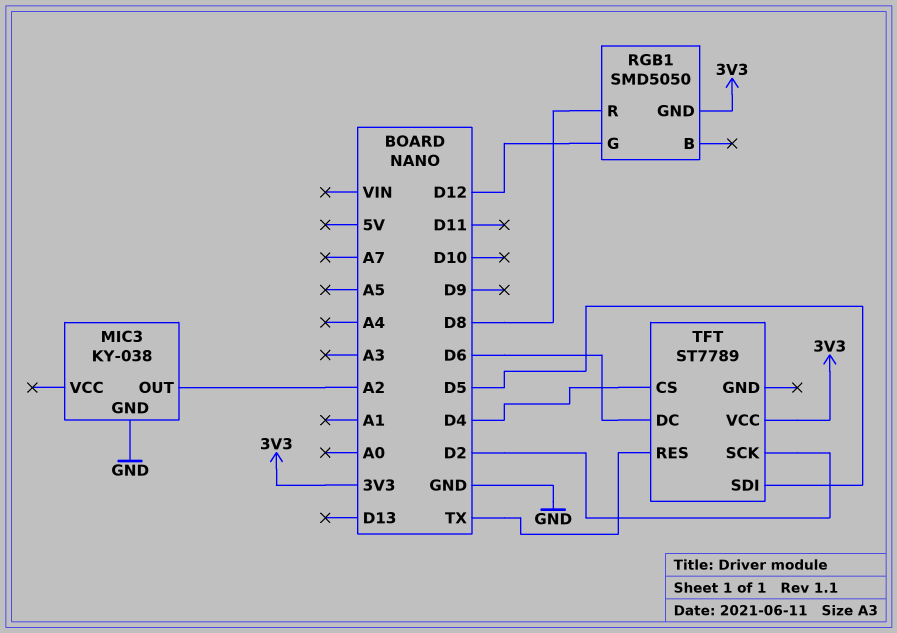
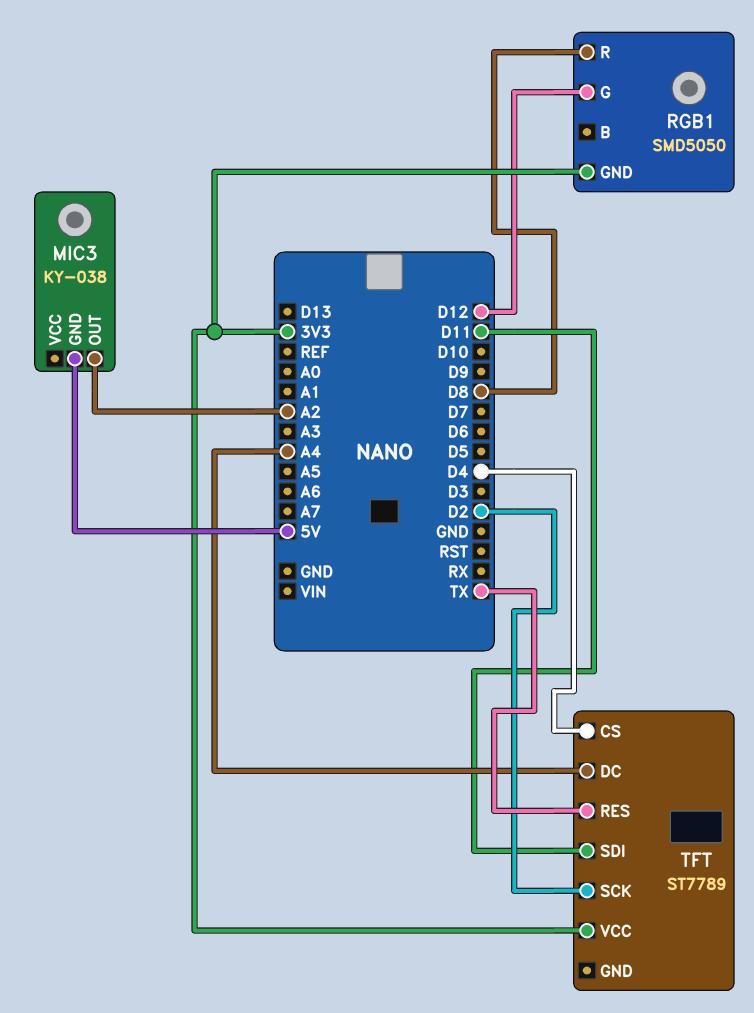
MIC3 pin GND: GND -> 5V
TFT pin DC: D6 -> A4
TFT pin SDI: D5 -> D11

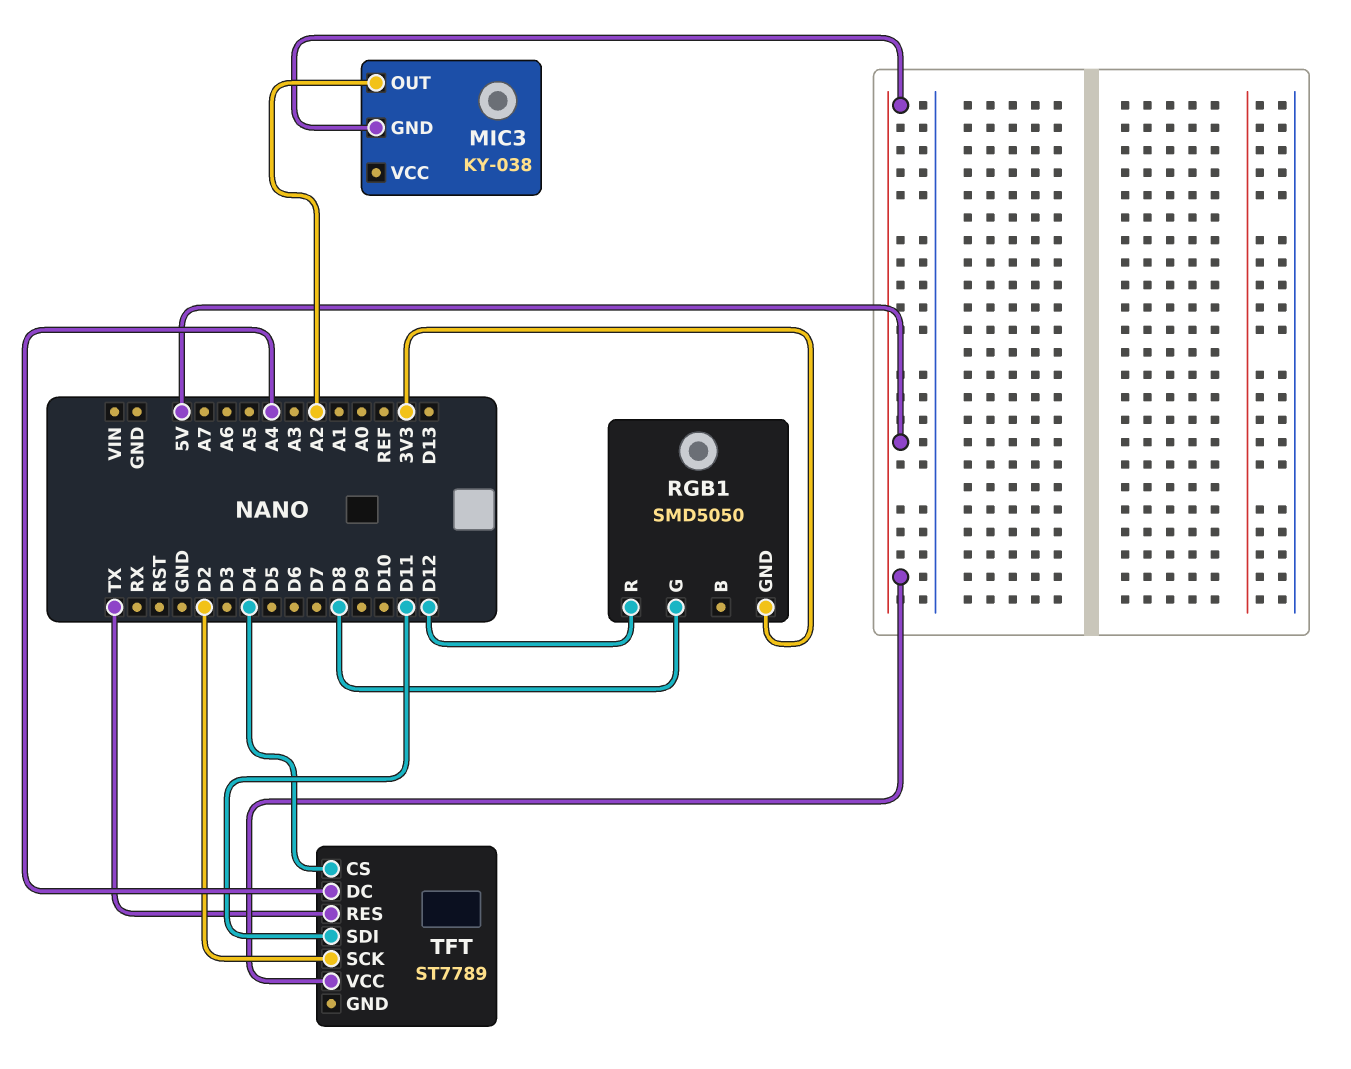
RGB1 pin G: D12 -> D8
RGB1 pin R: D8 -> D12
TFT pin VCC: 3V3 -> 5V

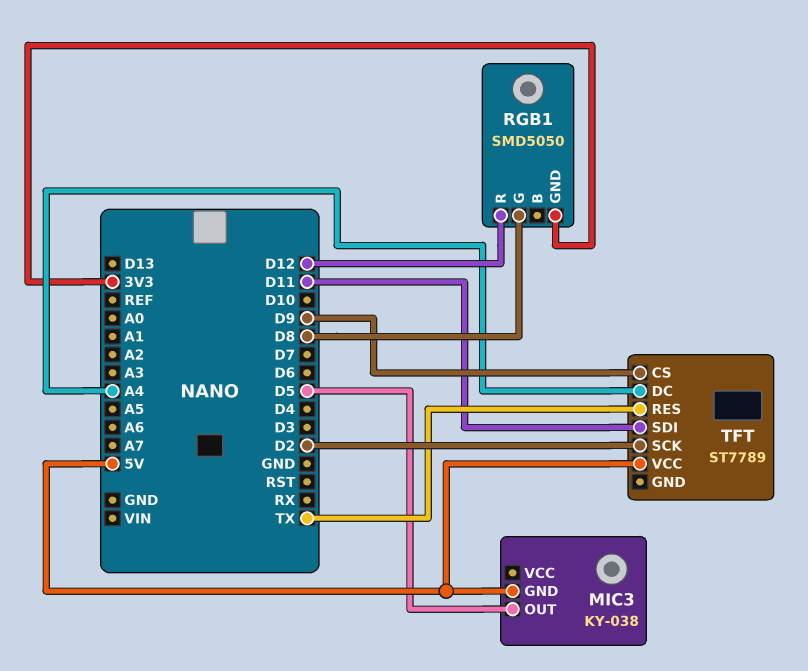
MIC3 pin OUT: A2 -> D5
TFT pin CS: D4 -> D9

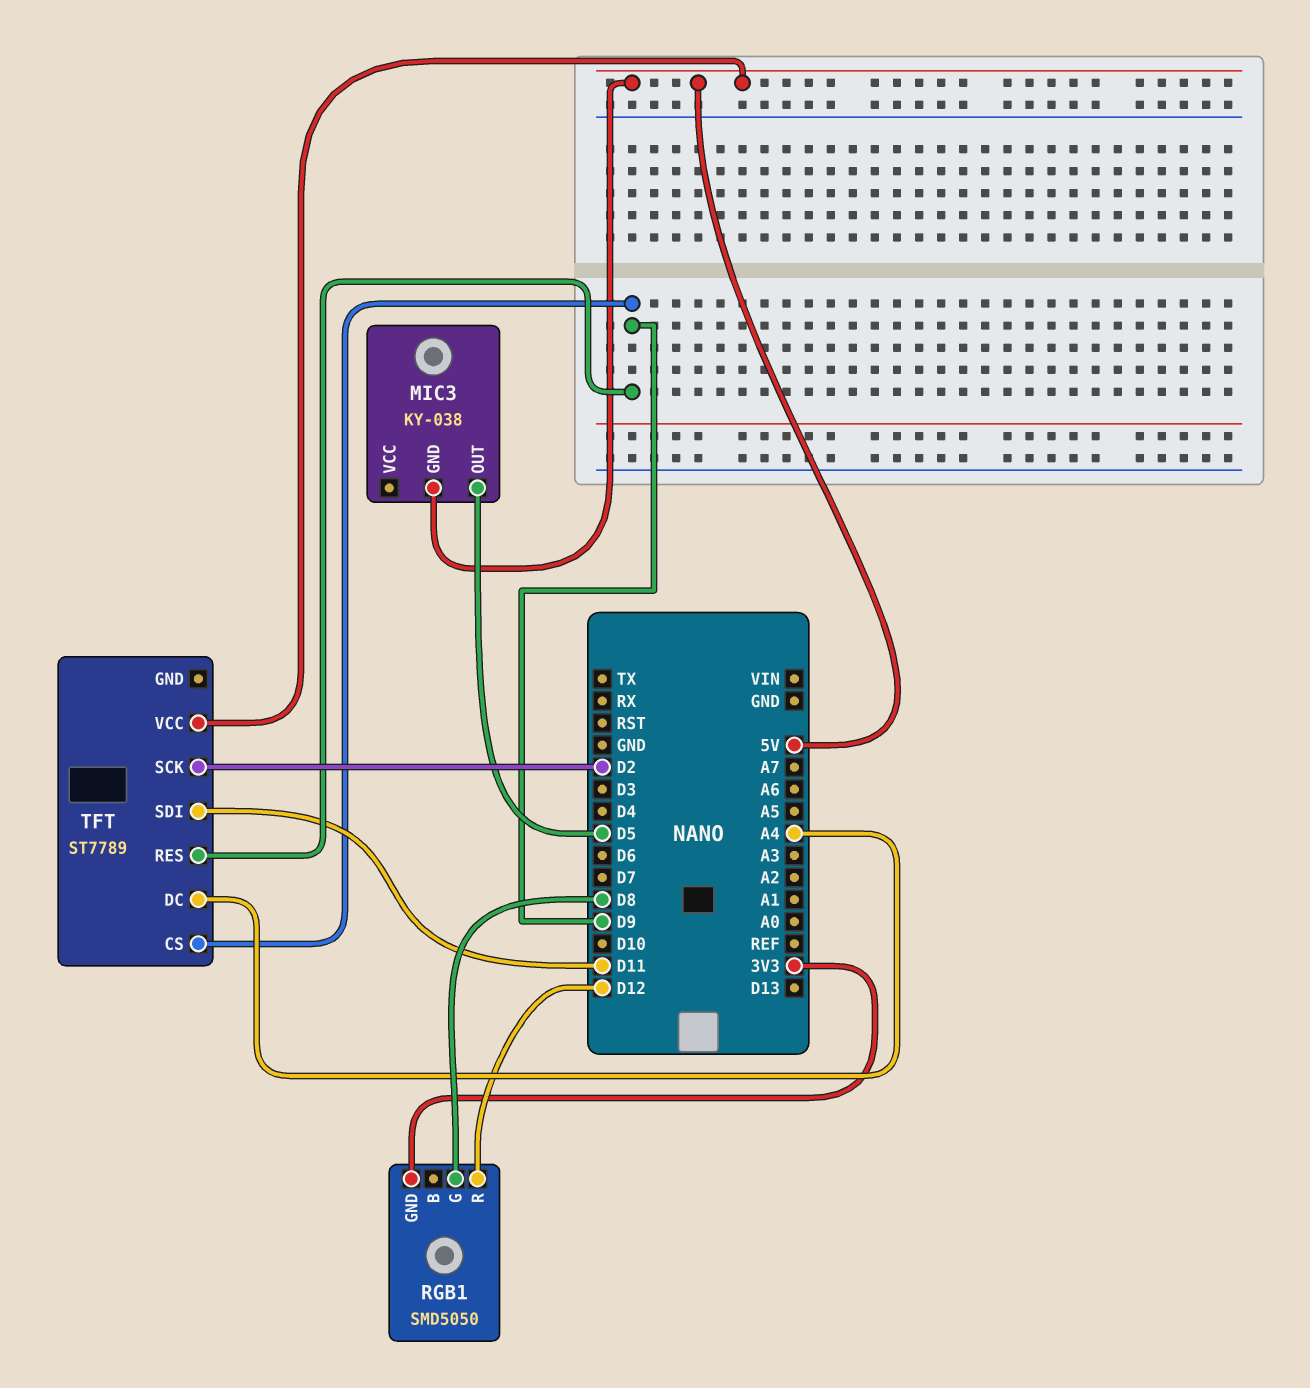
TFT pin RES: TX -> D9

